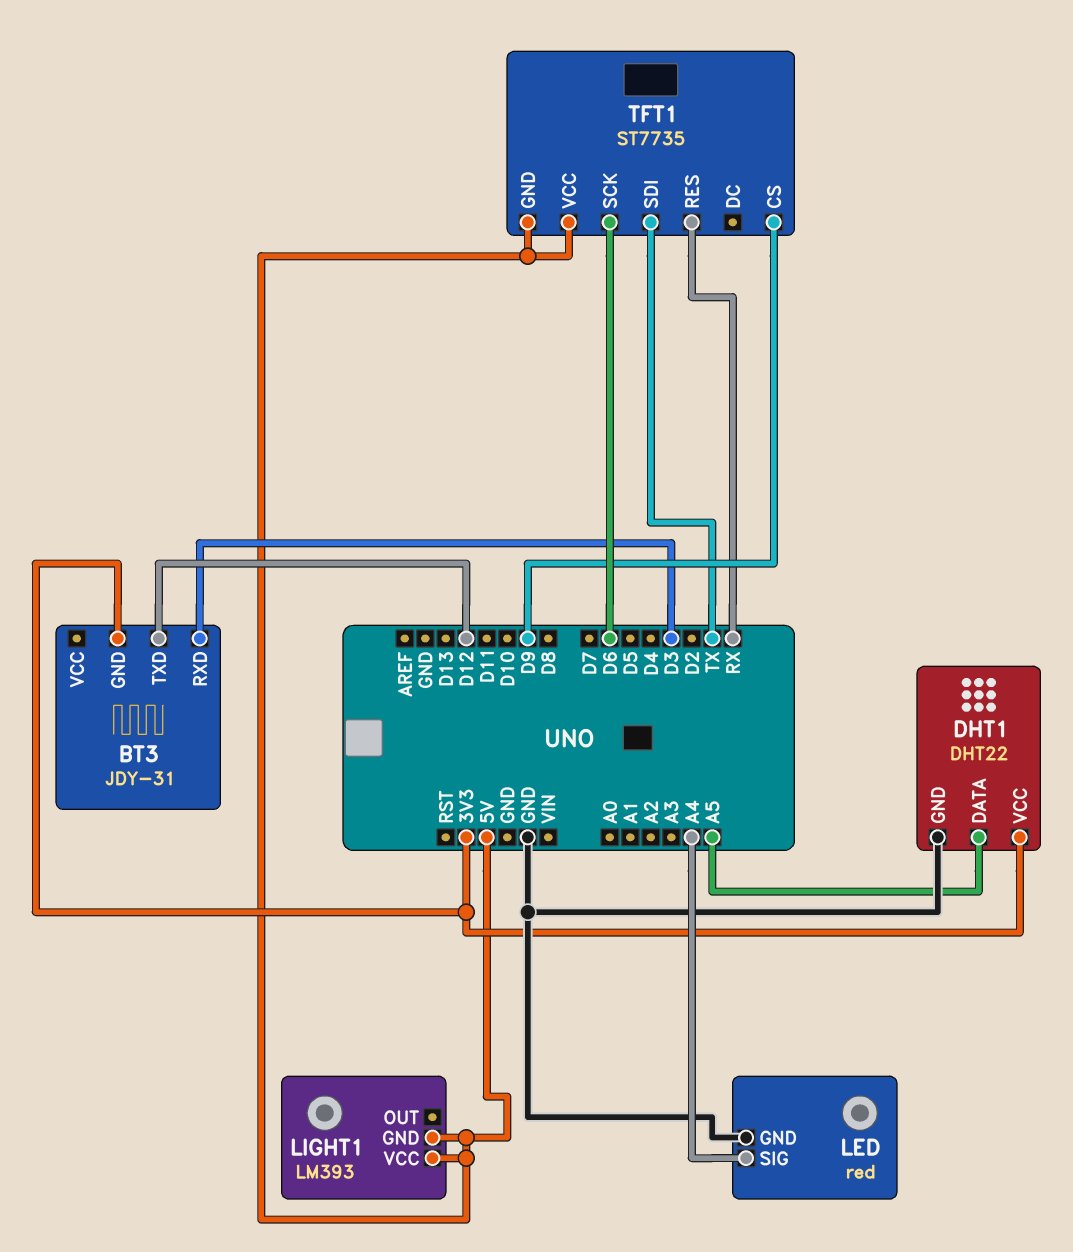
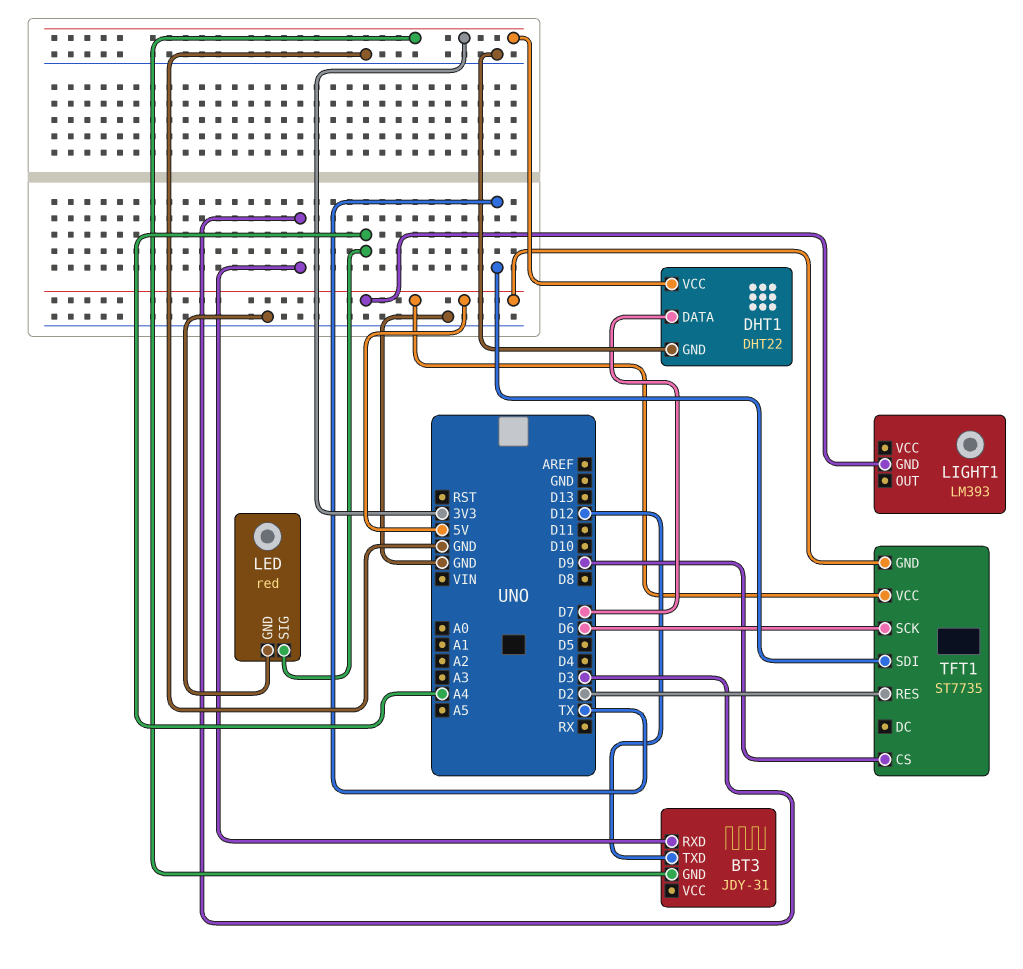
DHT1 pin DATA: A5 -> D7
LIGHT1 pin VCC: 5V -> none
TFT1 pin RES: RX -> D2

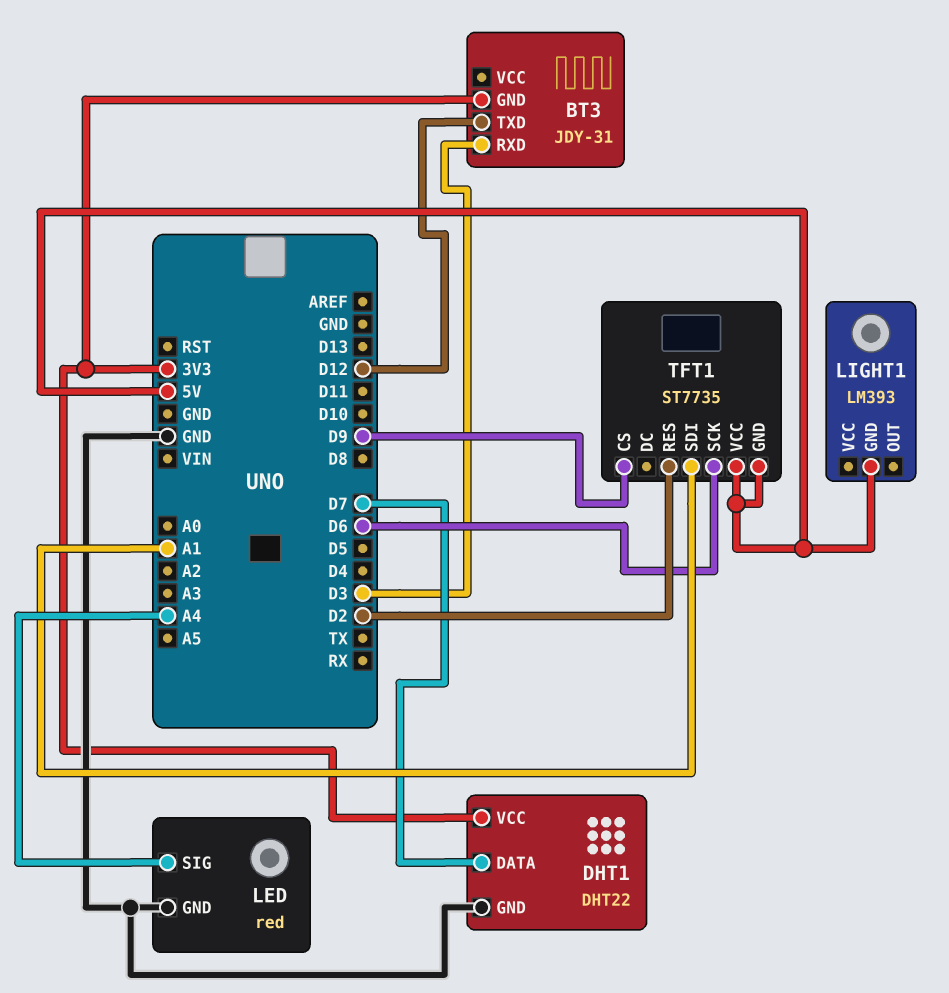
TFT1 pin SDI: TX -> A1

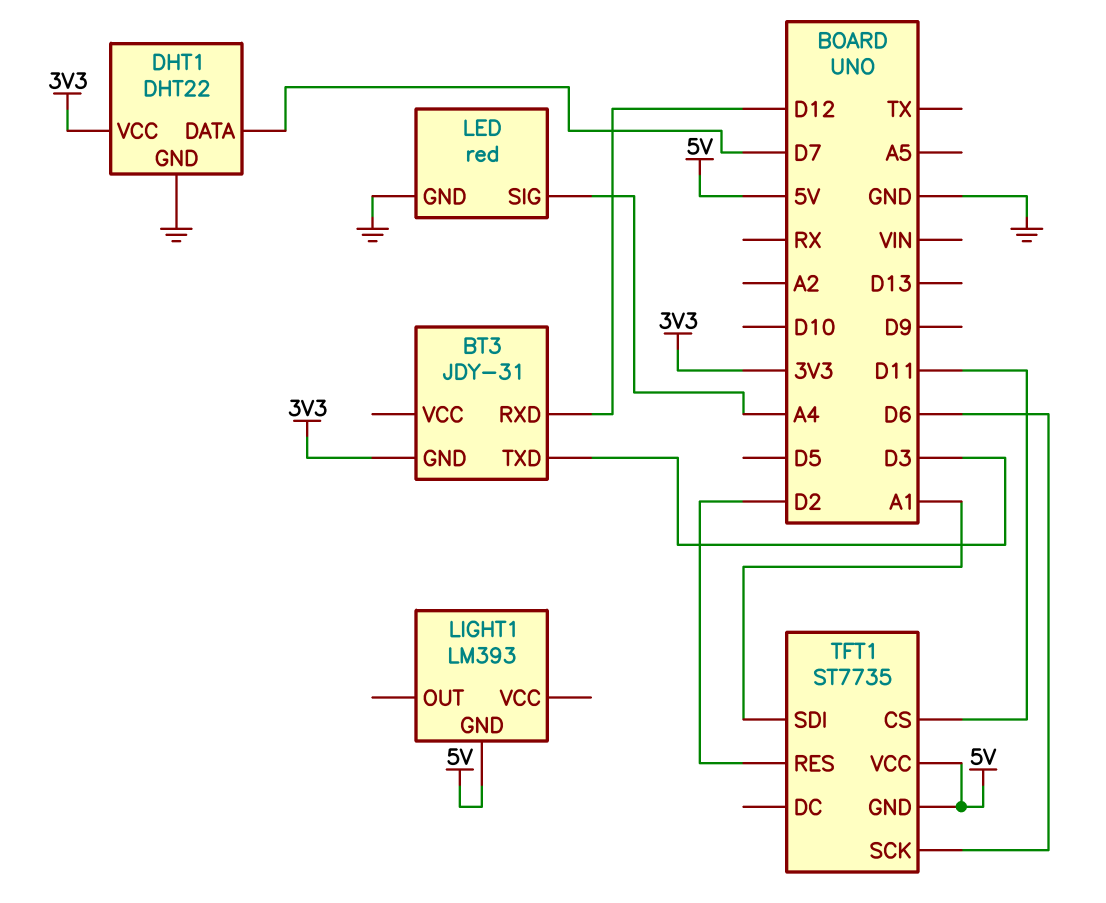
BT3 pin RXD: D3 -> D12
BT3 pin TXD: D12 -> D3
TFT1 pin CS: D9 -> D11

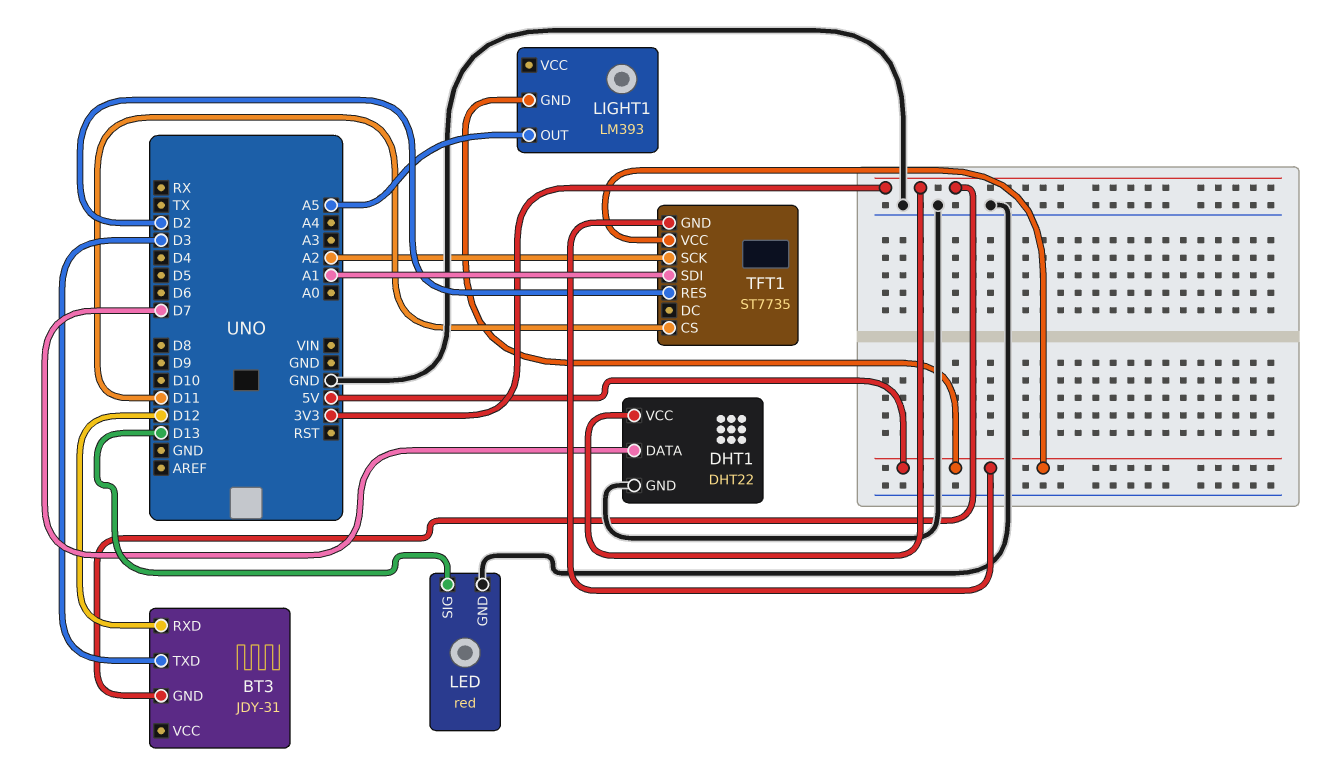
LED pin SIG: A4 -> D13
LIGHT1 pin OUT: none -> A5
TFT1 pin SCK: D6 -> A2

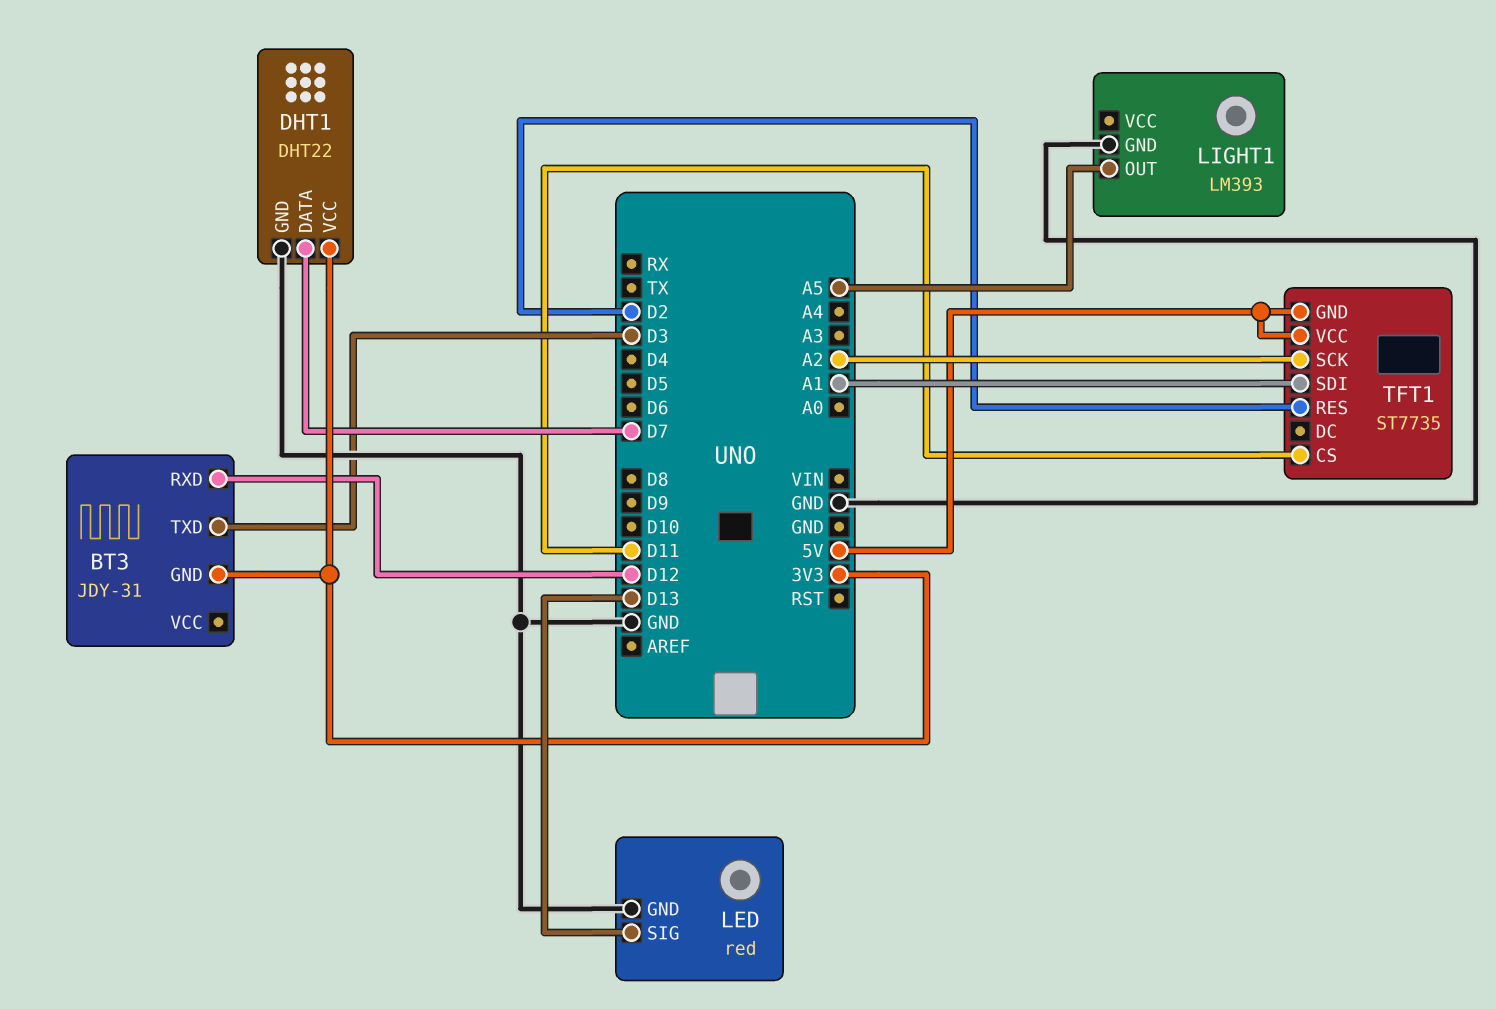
LIGHT1 pin GND: 5V -> GND

